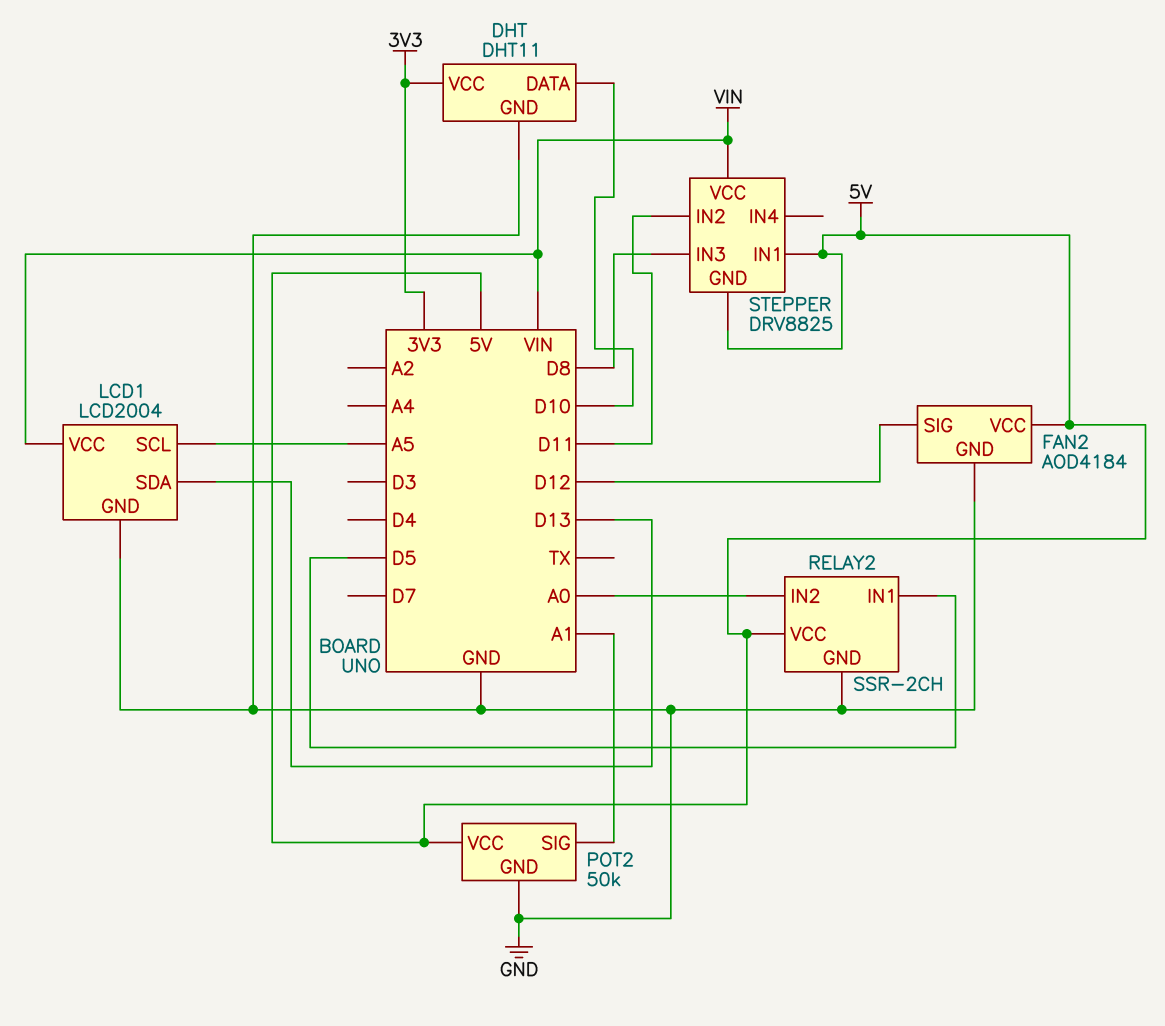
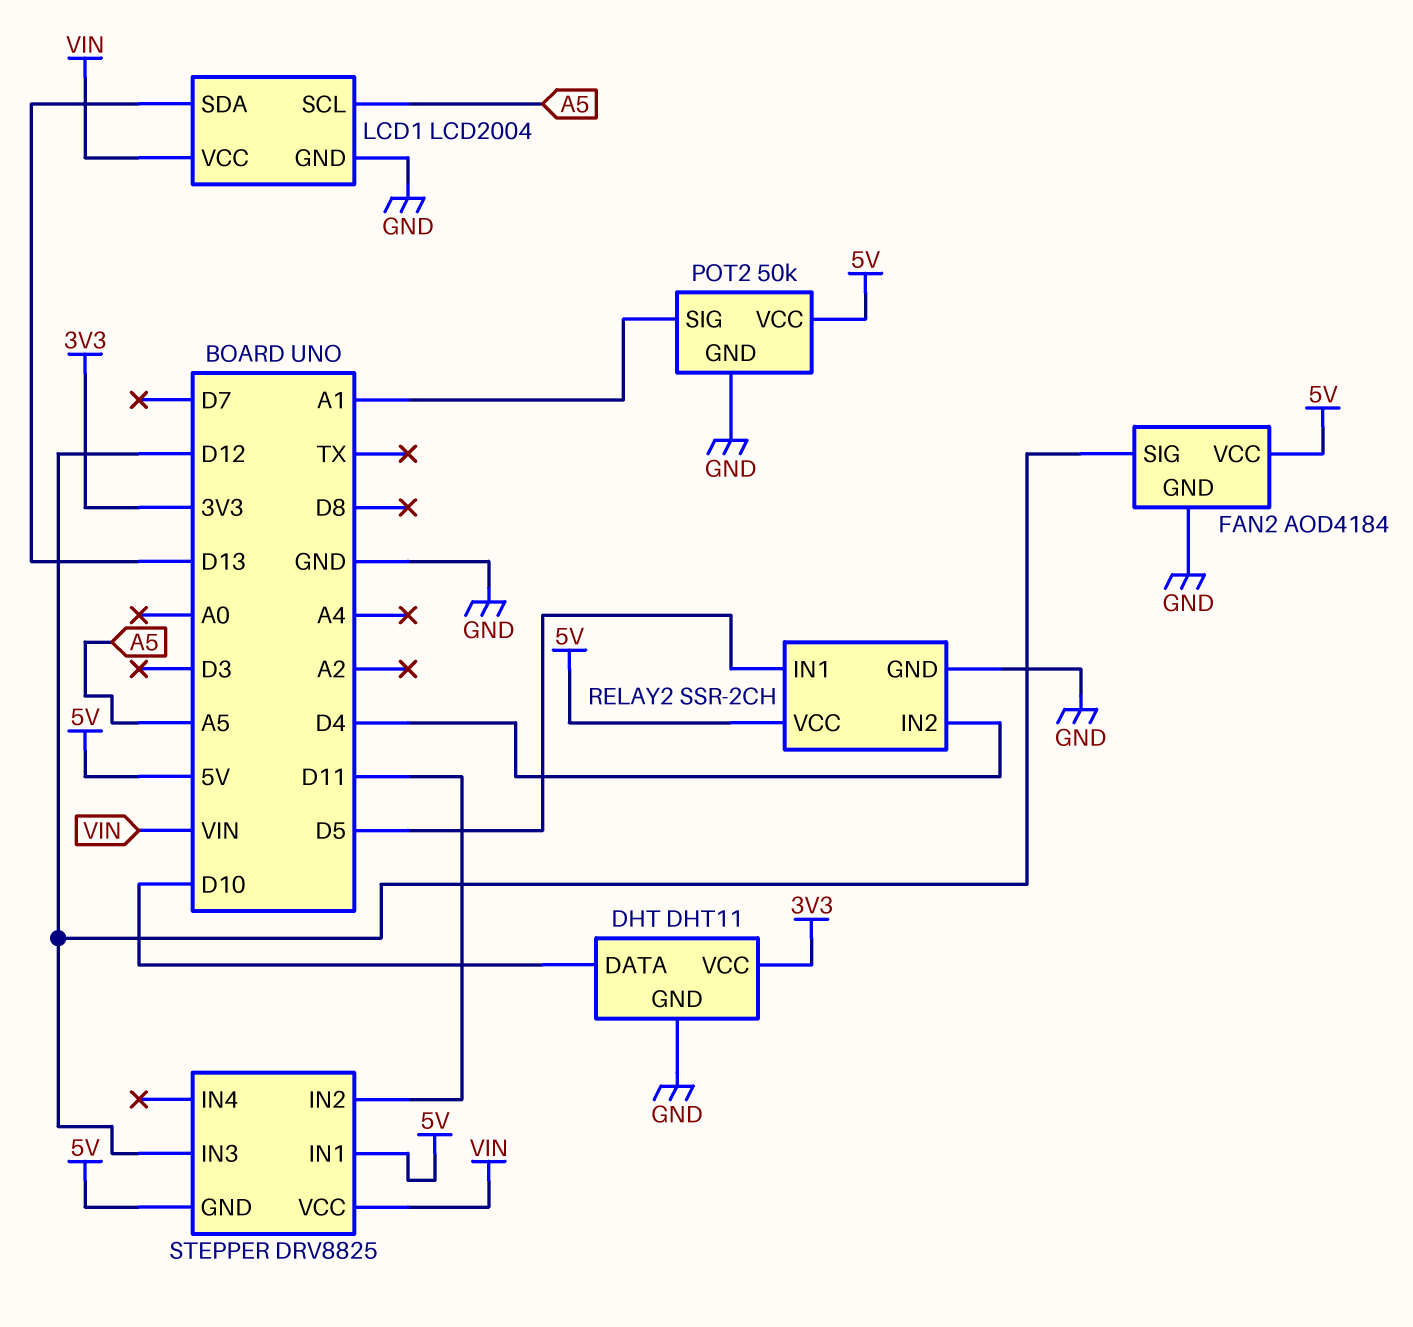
RELAY2 pin IN2: A0 -> D4
STEPPER pin IN3: D8 -> D12

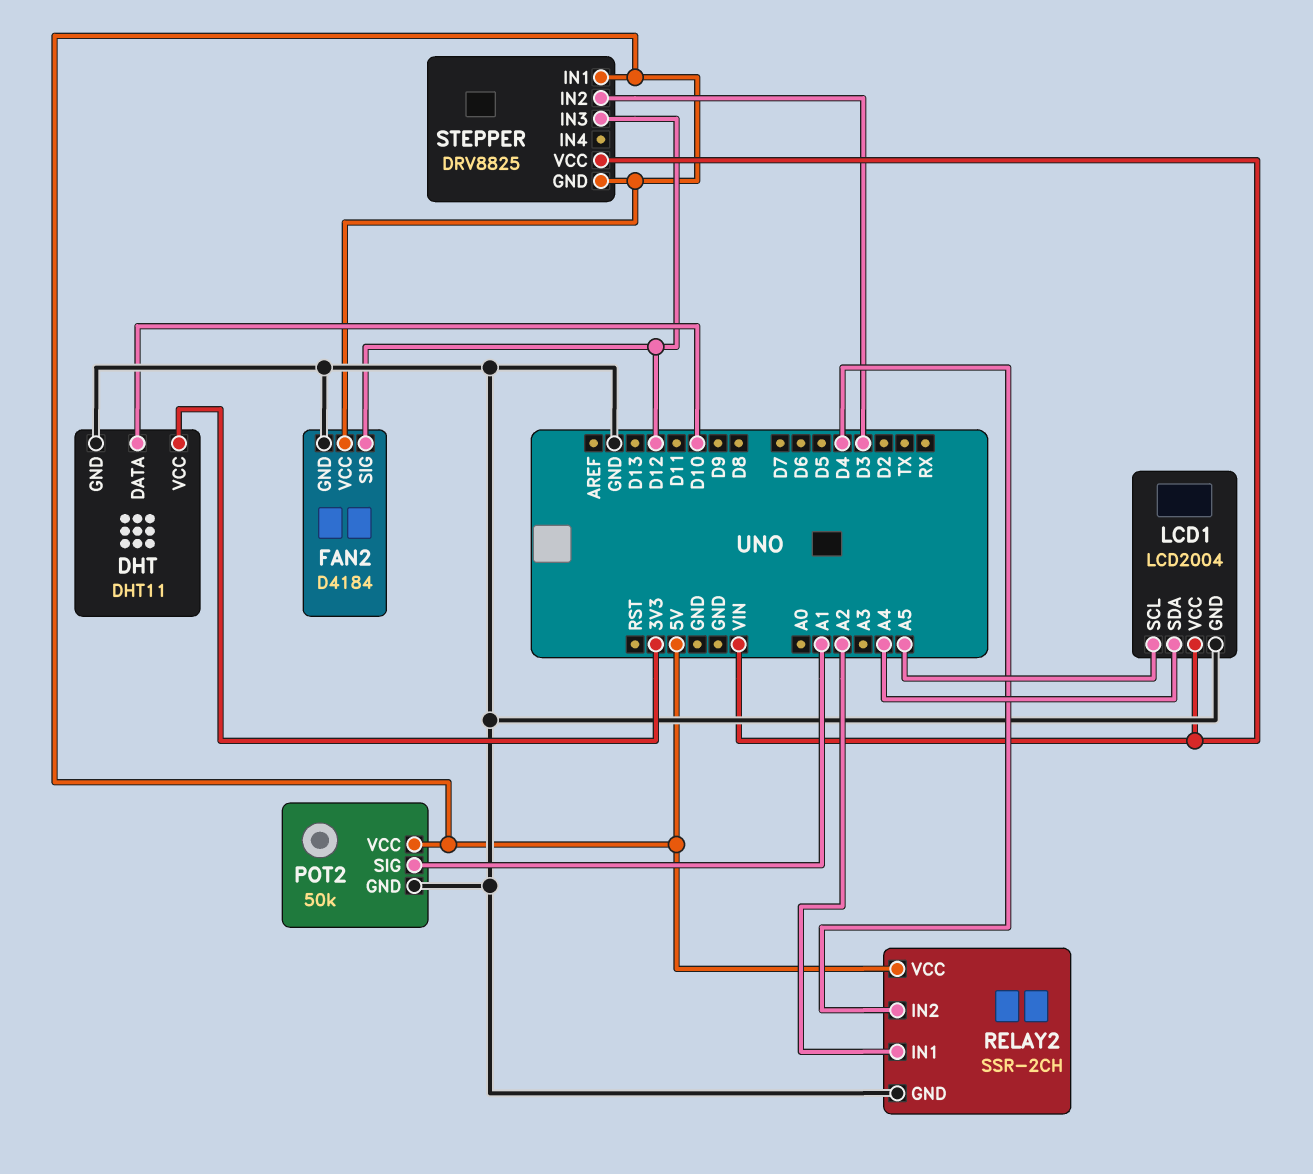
FAN2: AOD4184 -> D4184
LCD1 pin SDA: D13 -> A4
RELAY2 pin IN1: D5 -> A2
STEPPER pin IN2: D11 -> D3

